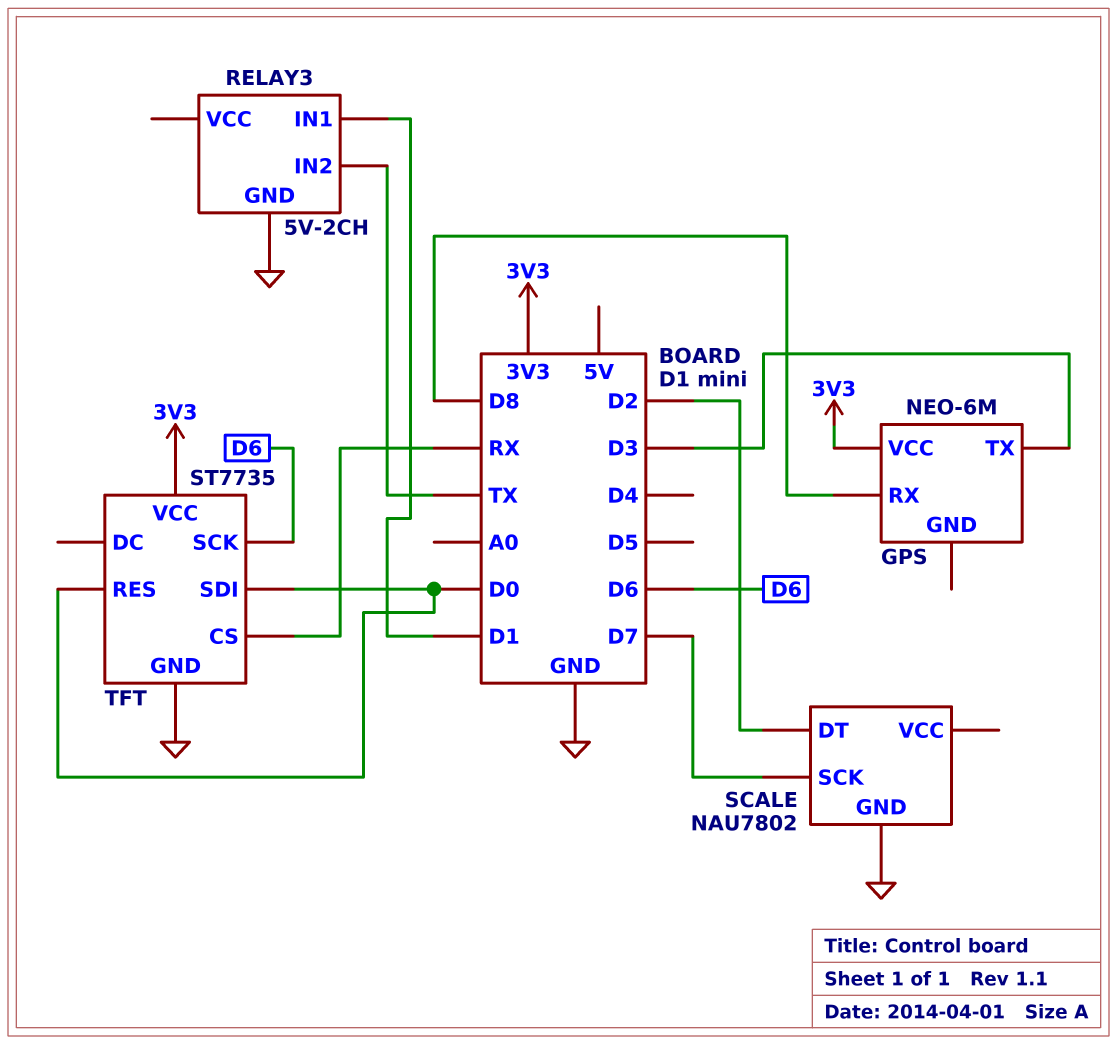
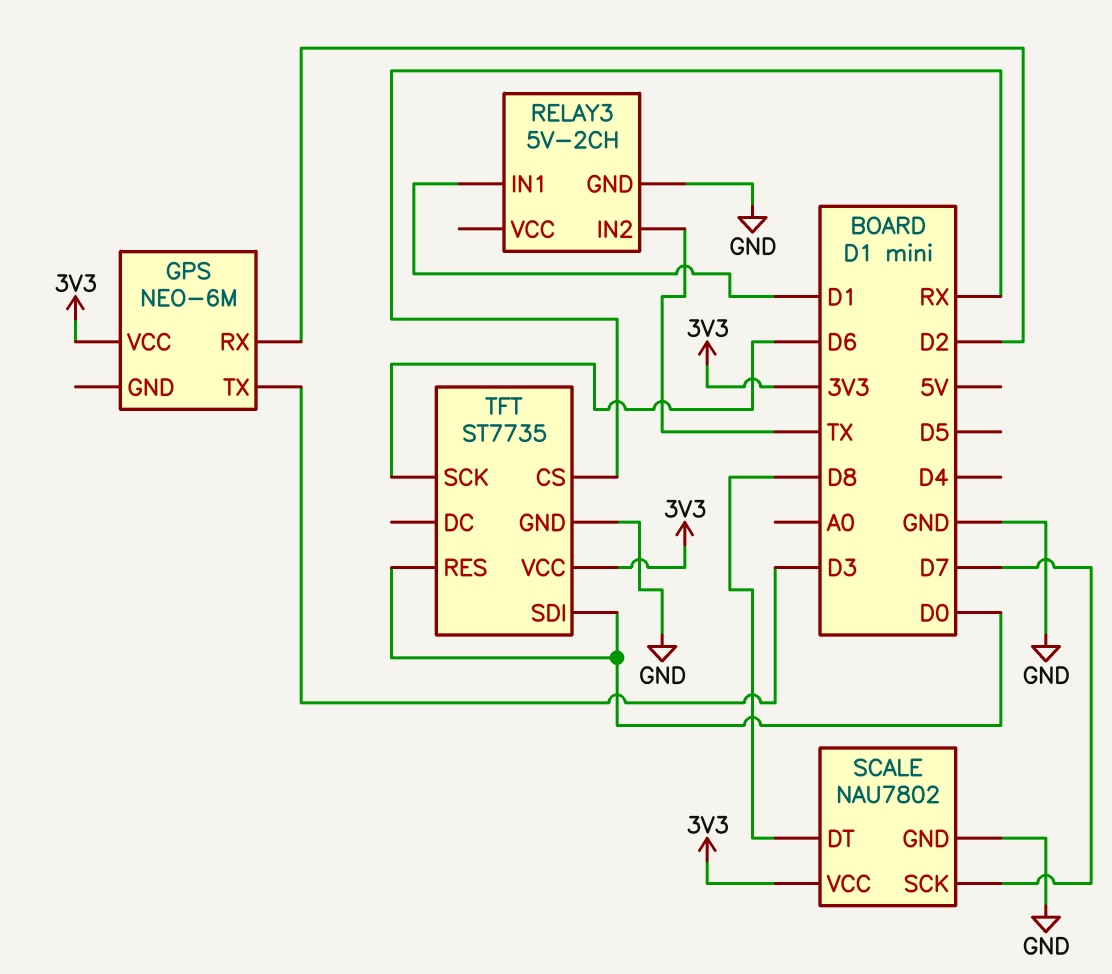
GPS pin RX: D8 -> D2
SCALE pin DT: D2 -> D8
SCALE pin VCC: none -> 3V3

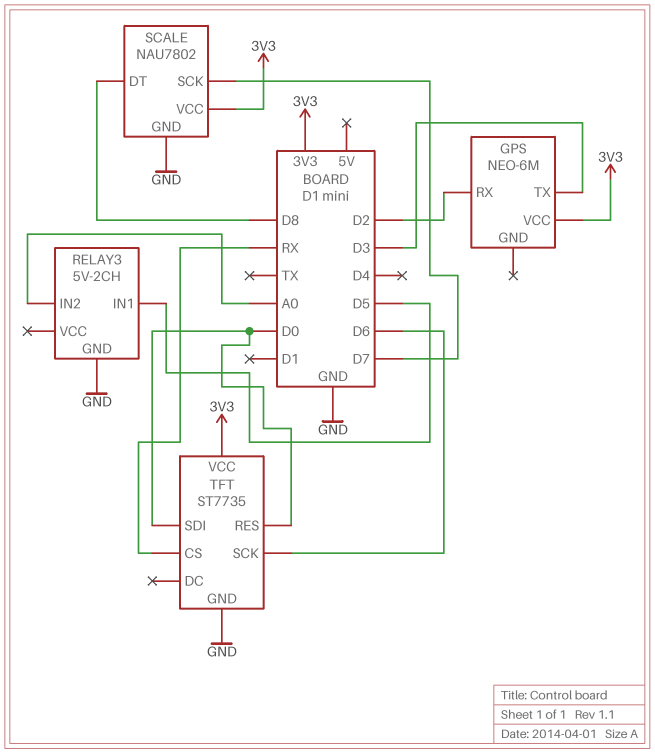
RELAY3 pin IN1: D1 -> D5
RELAY3 pin IN2: TX -> A0

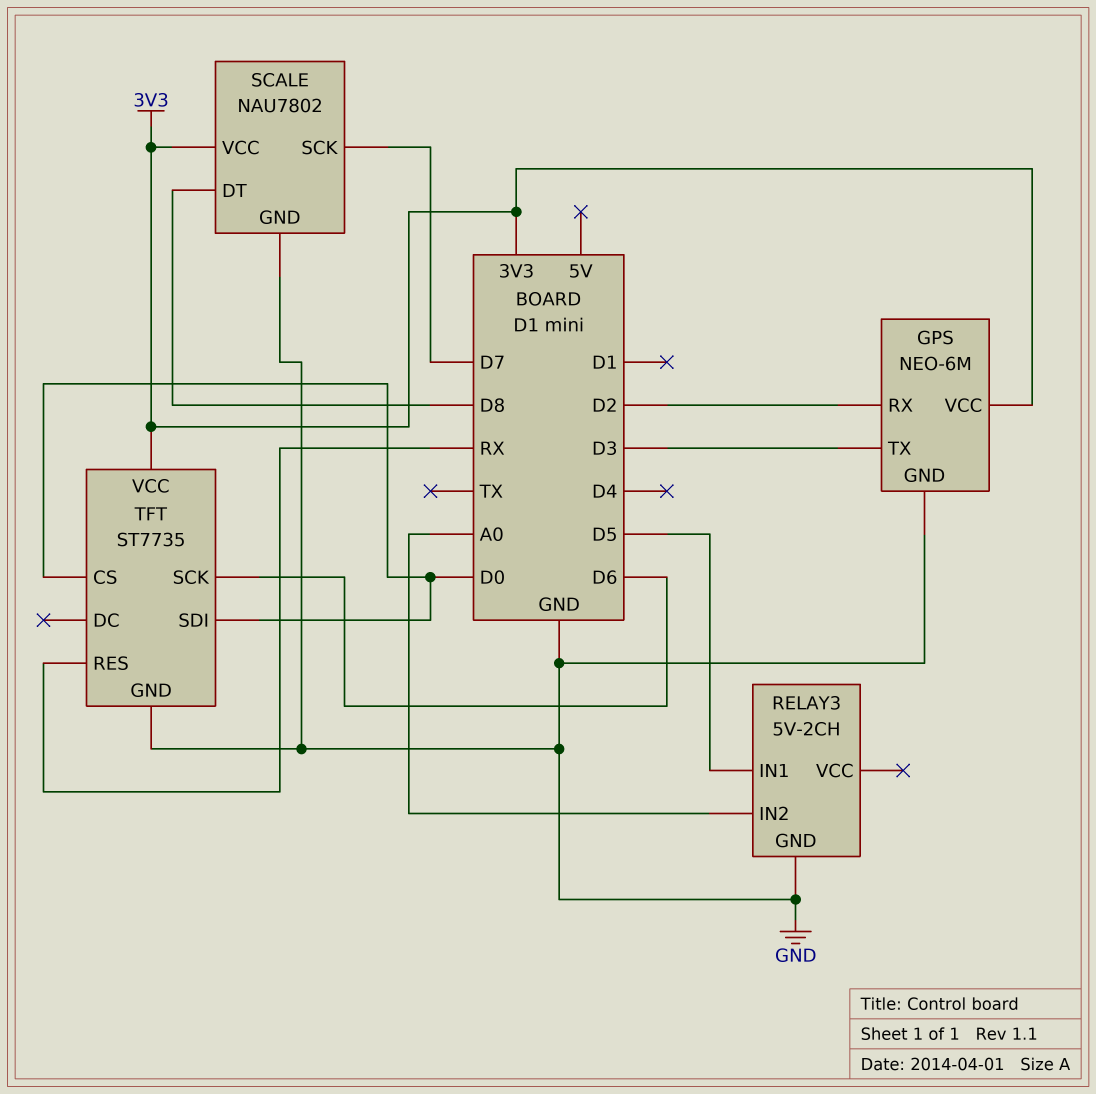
GPS pin GND: none -> GND
TFT pin CS: RX -> D0
TFT pin RES: D0 -> RX

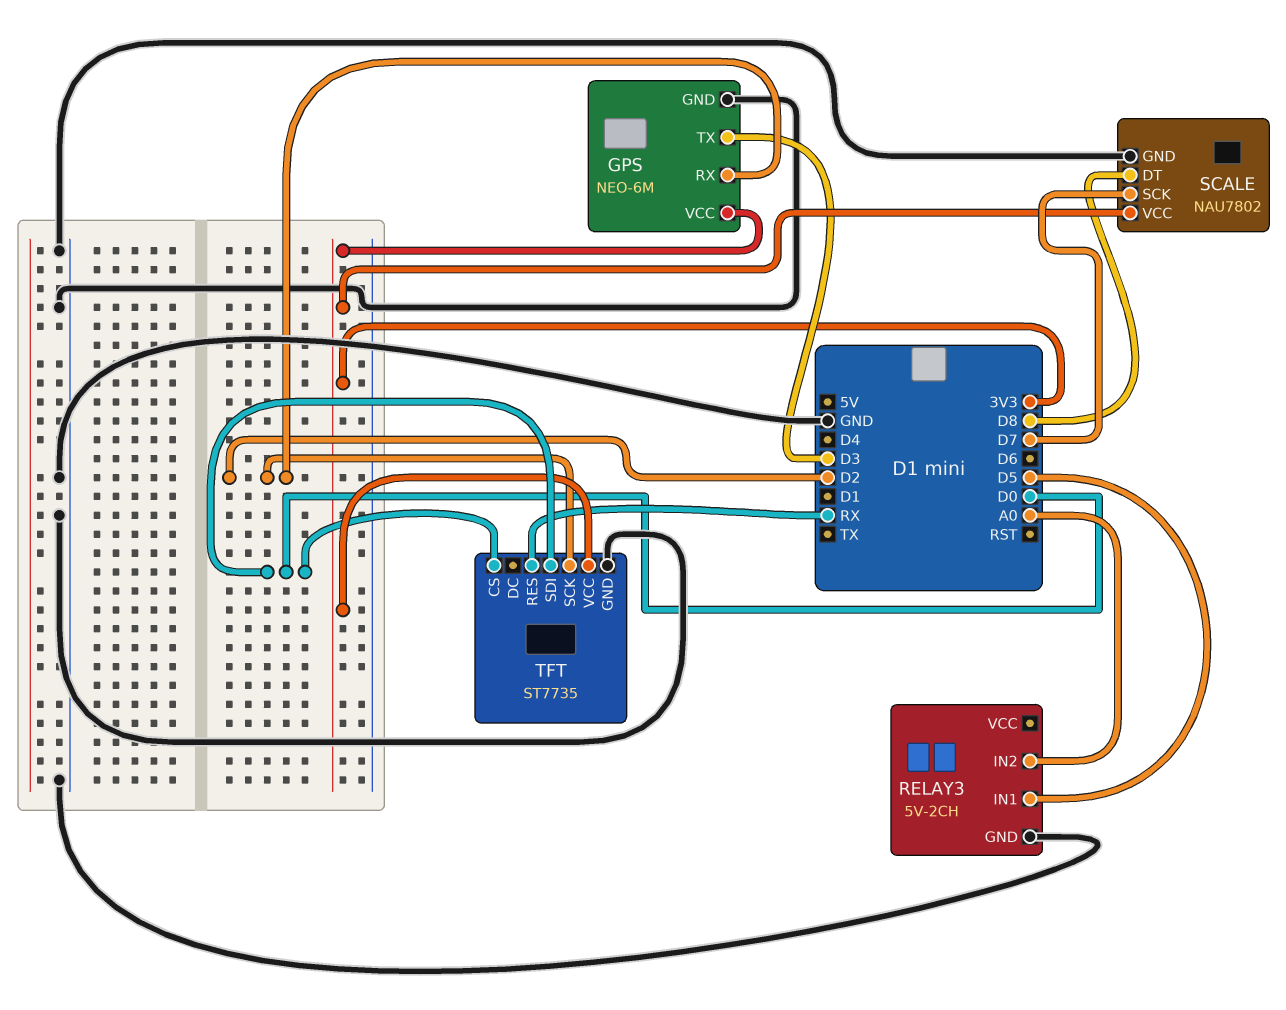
TFT pin SCK: D6 -> D2

